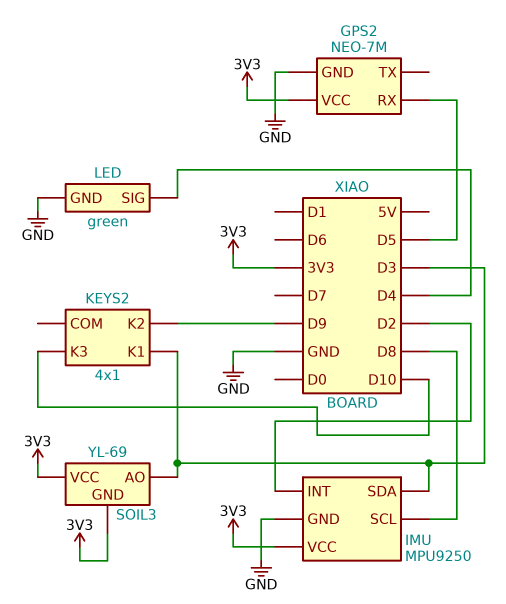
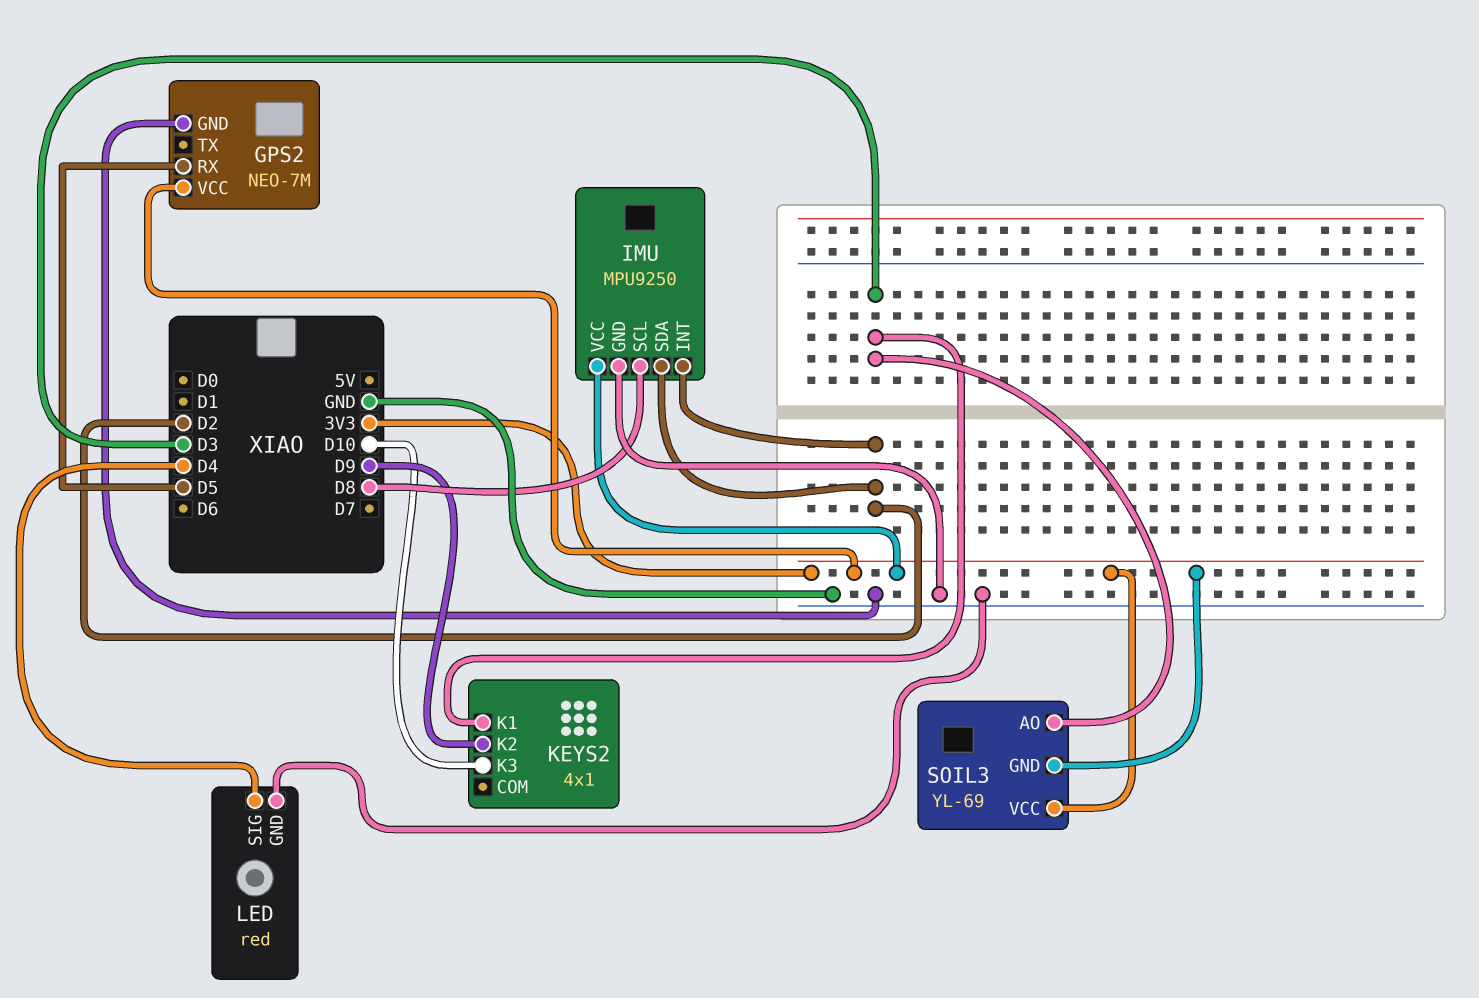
IMU pin SDA: D3 -> D2
LED: green -> red

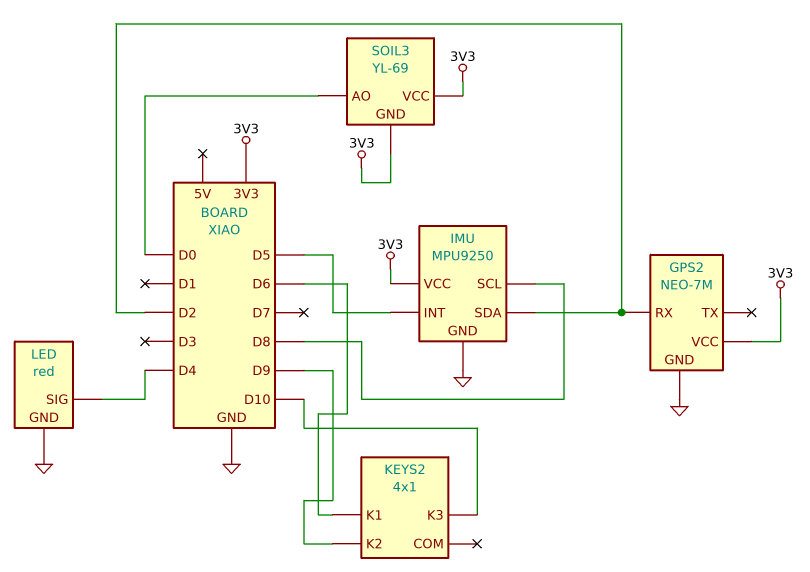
GPS2 pin RX: D5 -> D2
IMU pin INT: D2 -> D5
KEYS2 pin K1: D3 -> D6
SOIL3 pin AO: D3 -> D0

